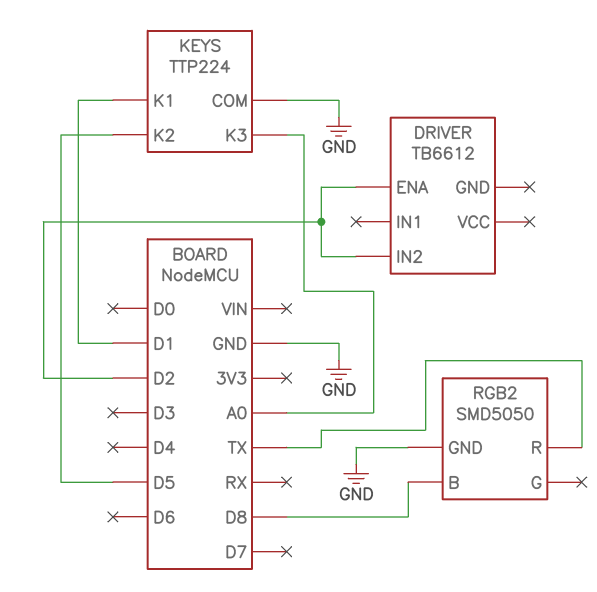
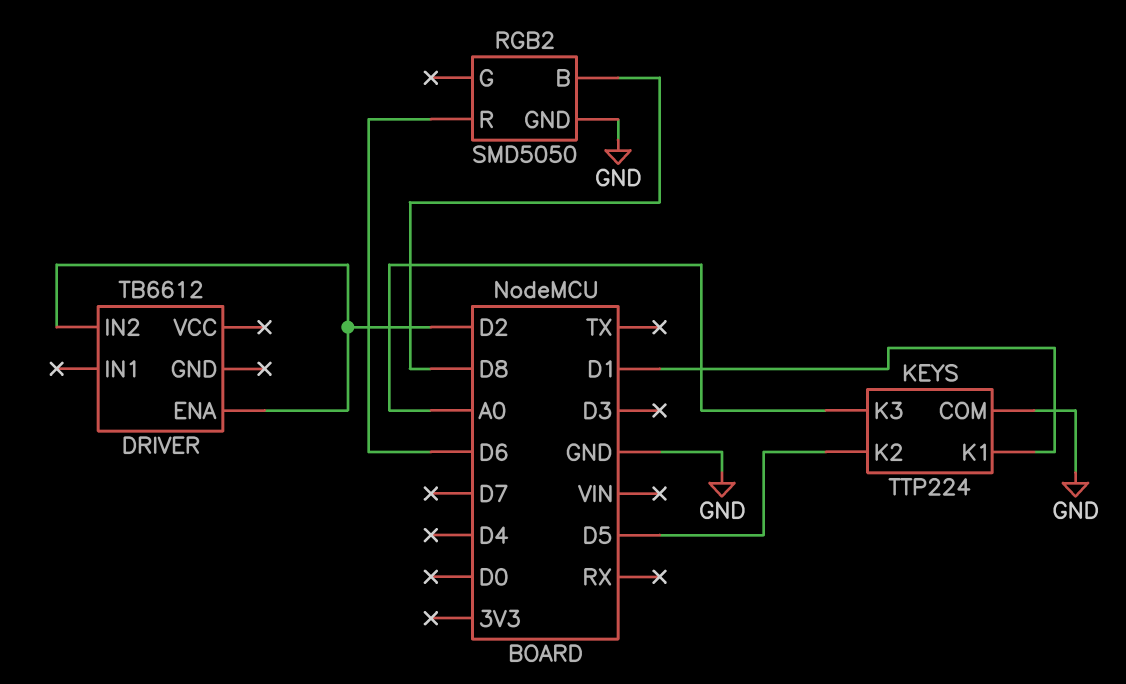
RGB2 pin R: TX -> D6

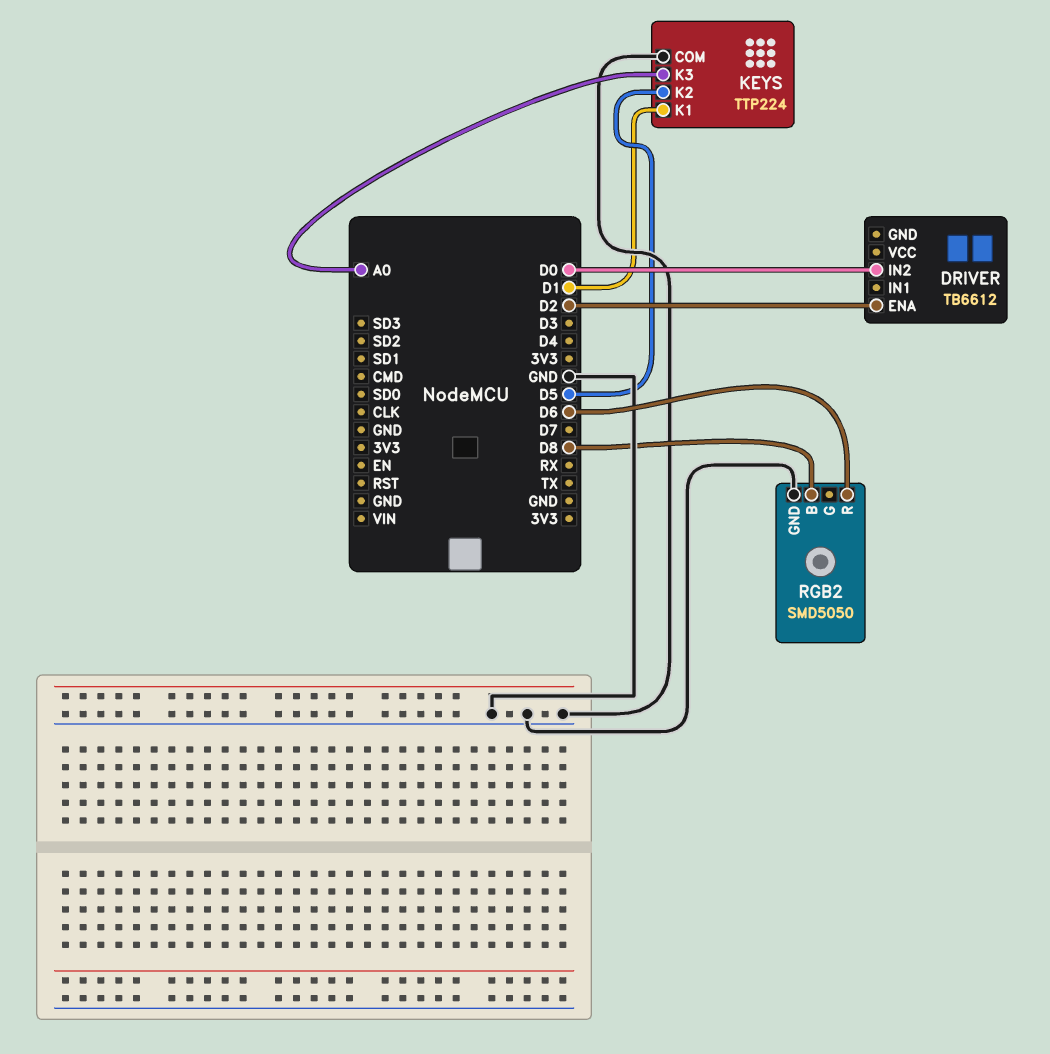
DRIVER pin IN2: D2 -> D0

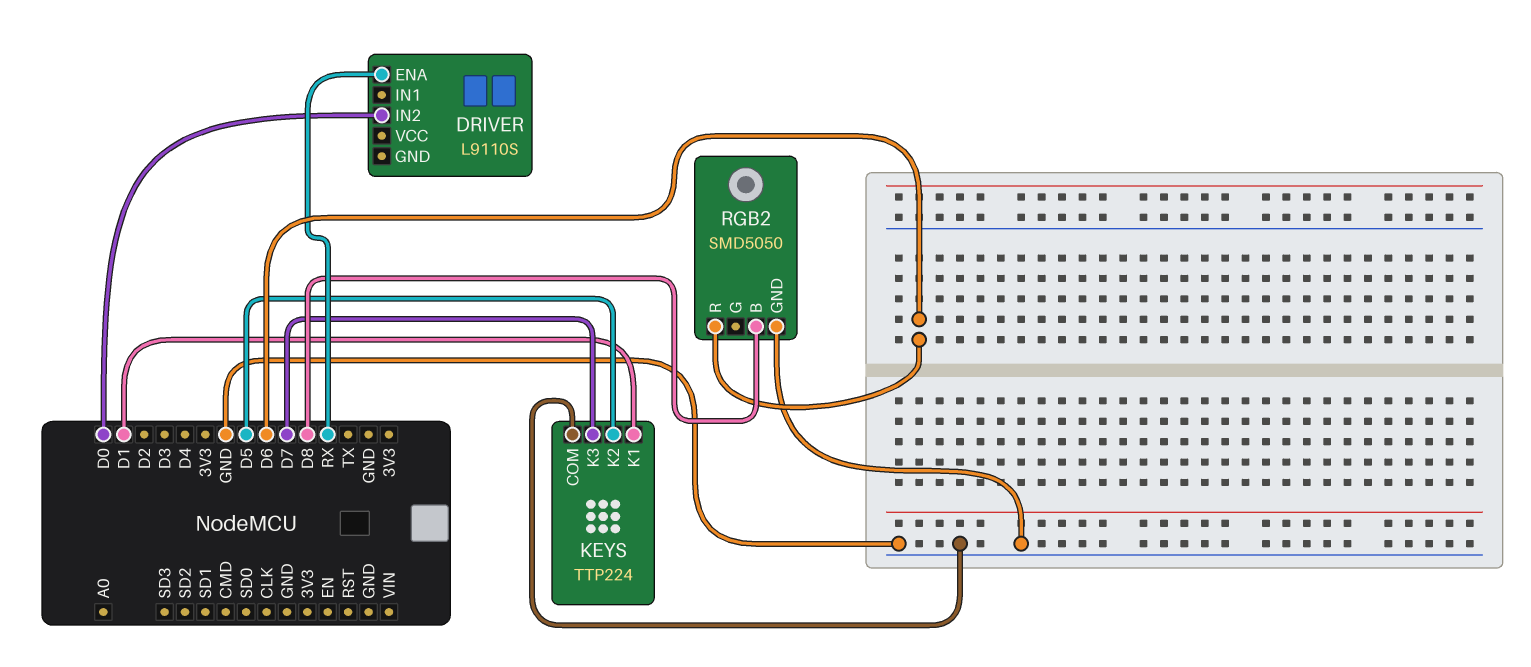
DRIVER: TB6612 -> L9110S
DRIVER pin ENA: D2 -> RX
KEYS pin K3: A0 -> D7

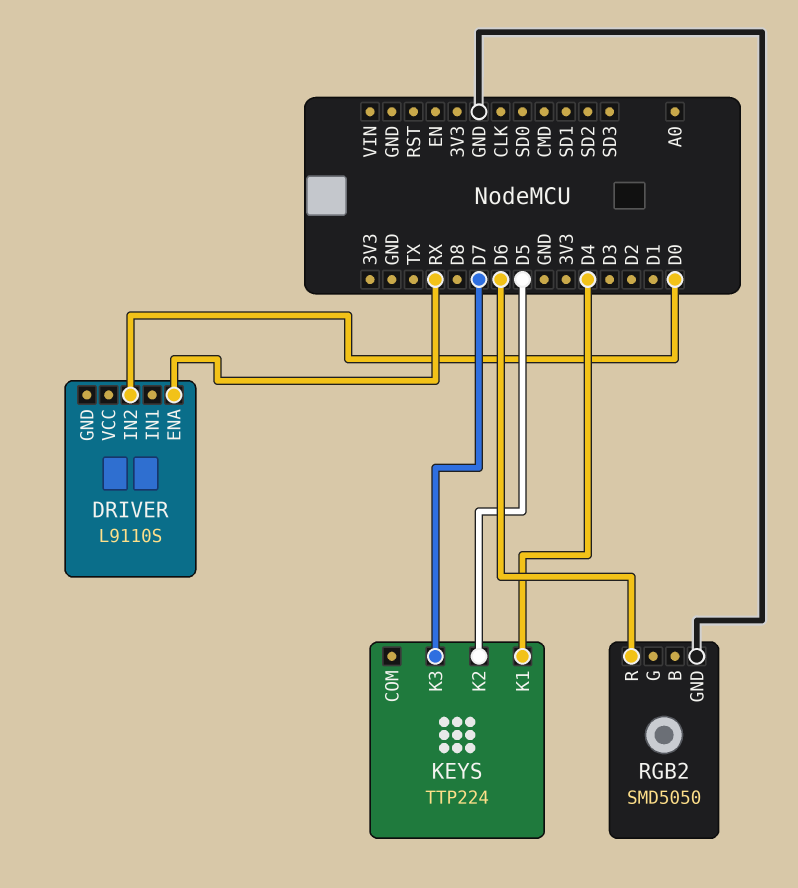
KEYS pin COM: GND -> none
KEYS pin K1: D1 -> D4
RGB2 pin B: D8 -> none

